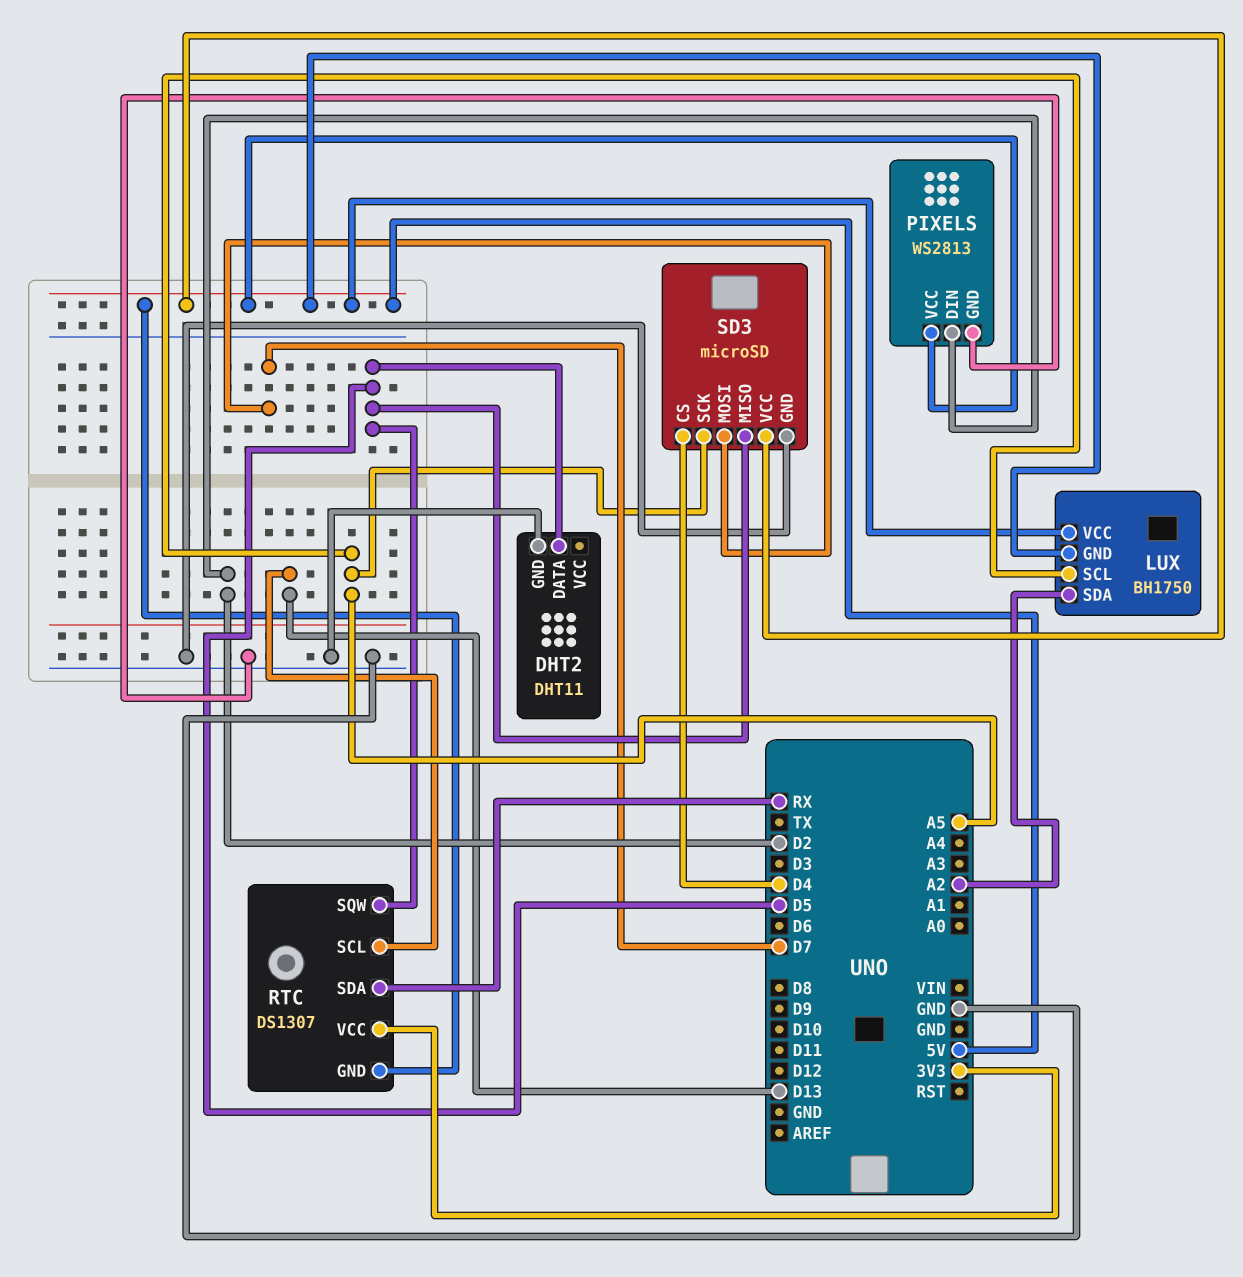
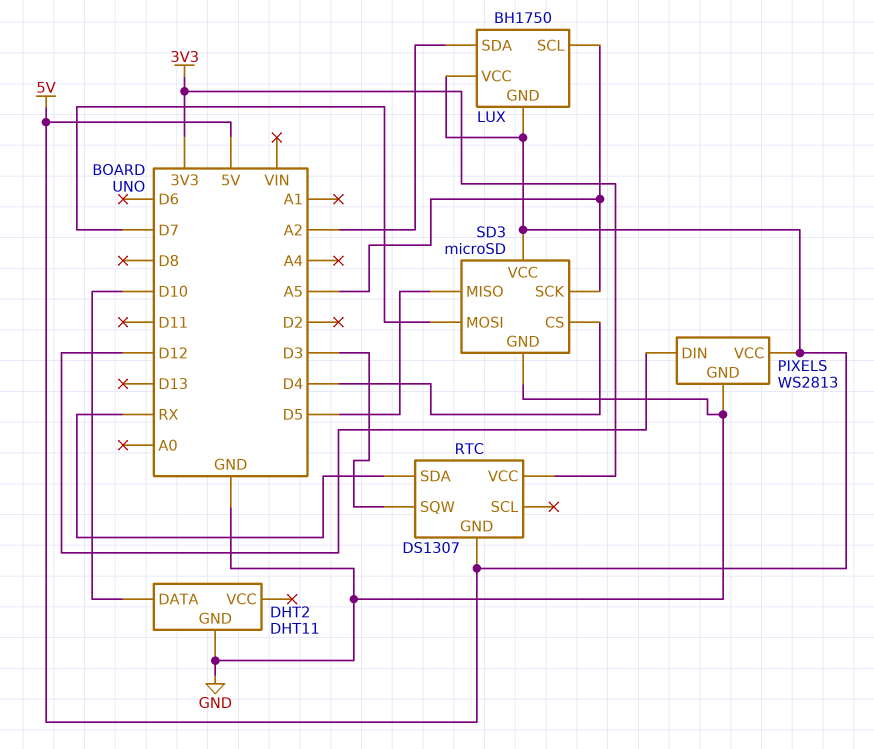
DHT2 pin DATA: D5 -> D10
PIXELS pin DIN: D2 -> D12
RTC pin SCL: D13 -> none
RTC pin SQW: D5 -> D3

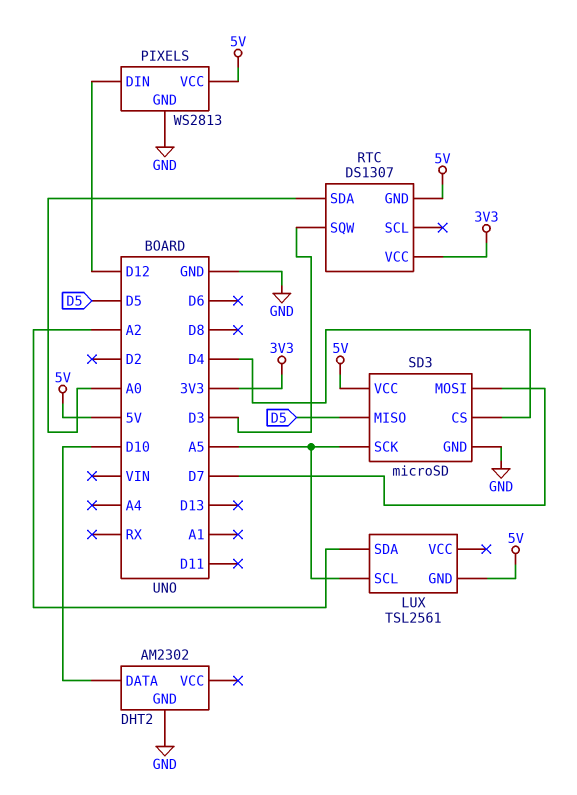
DHT2: DHT11 -> AM2302
LUX: BH1750 -> TSL2561
LUX pin VCC: 5V -> none
RTC pin SDA: RX -> A0

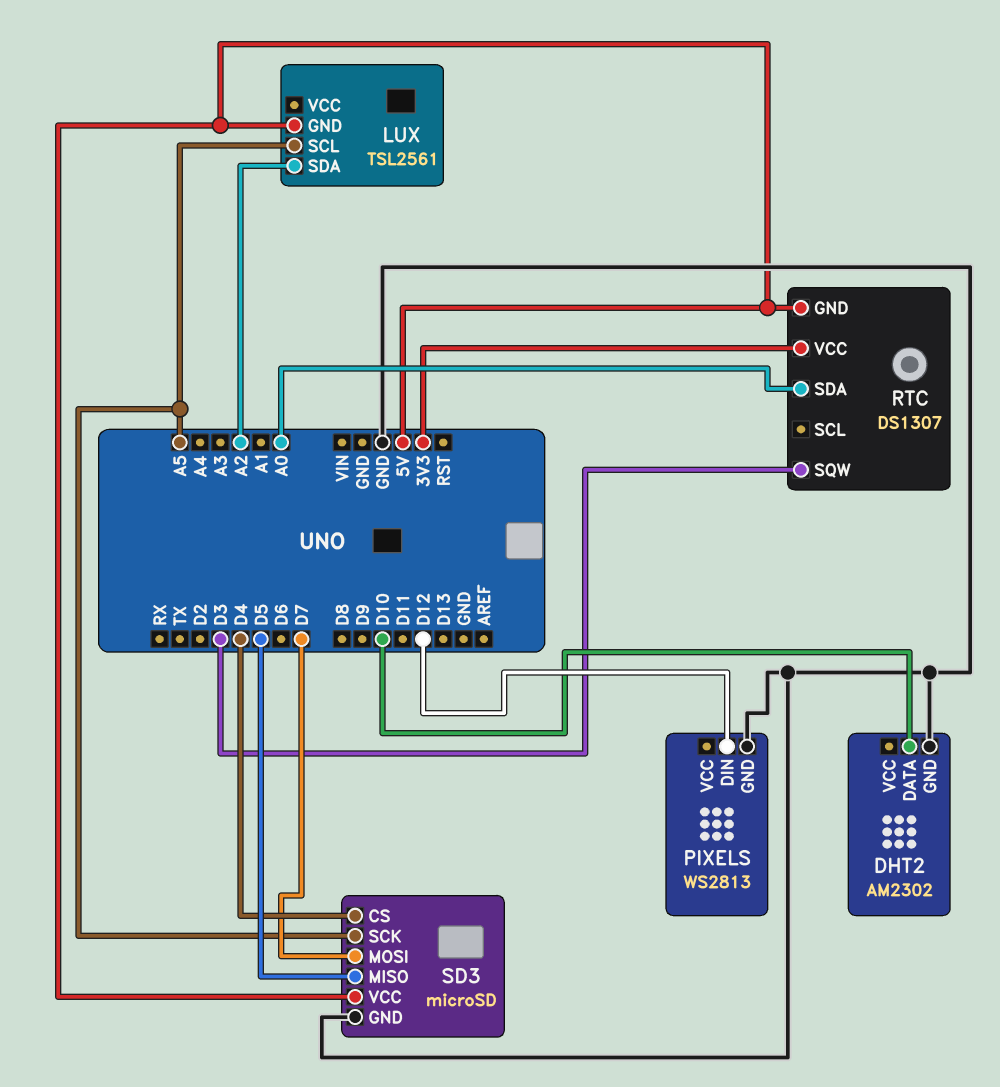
PIXELS pin VCC: 5V -> none

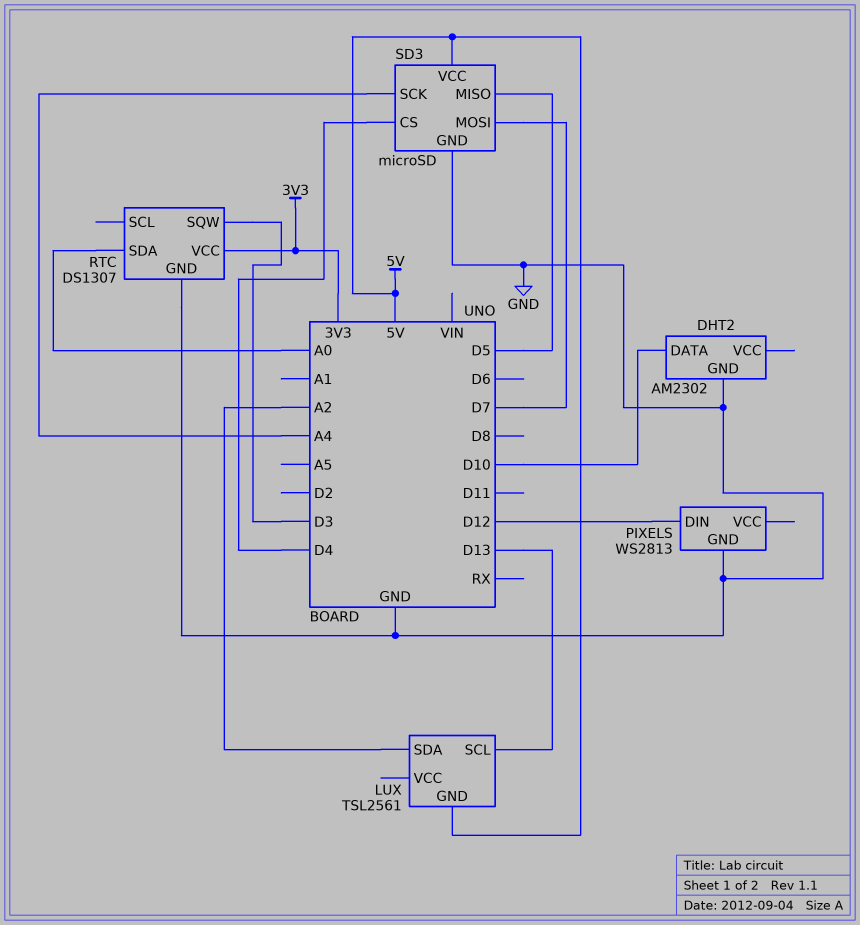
LUX pin SCL: A5 -> D13
RTC pin GND: 5V -> GND
SD3 pin SCK: A5 -> A4

